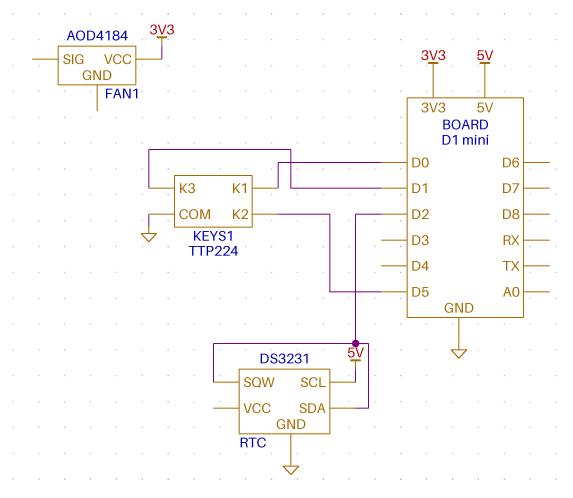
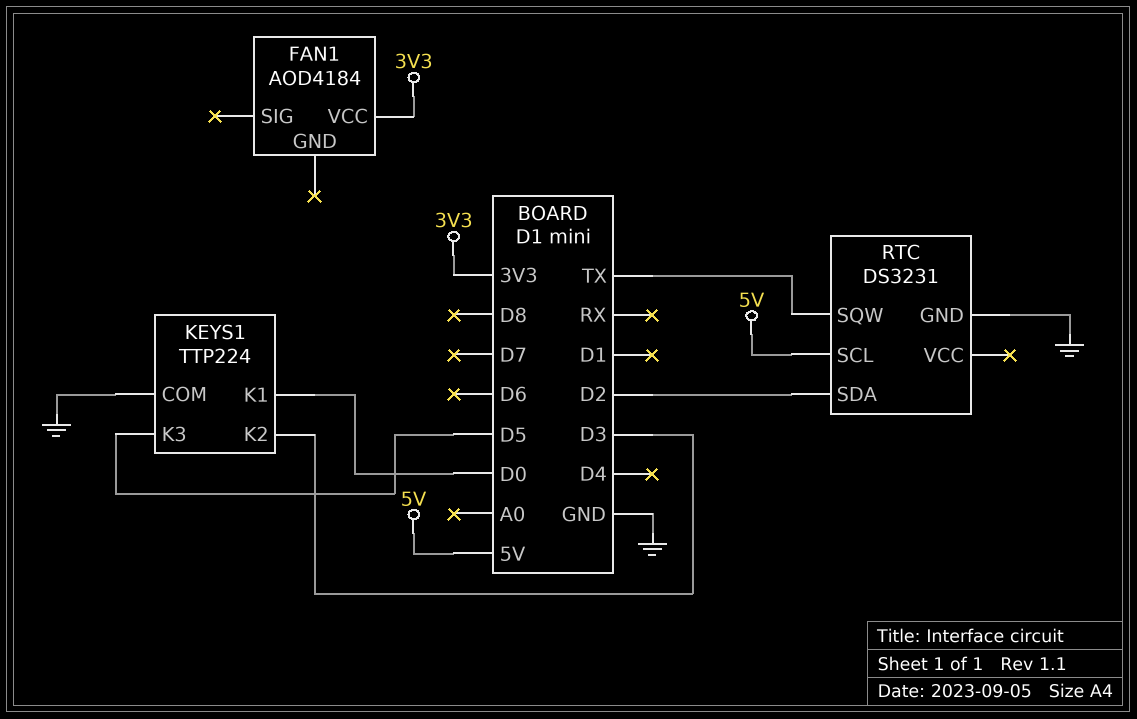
KEYS1 pin K2: D5 -> D3
KEYS1 pin K3: D1 -> D5
RTC pin SQW: D2 -> TX

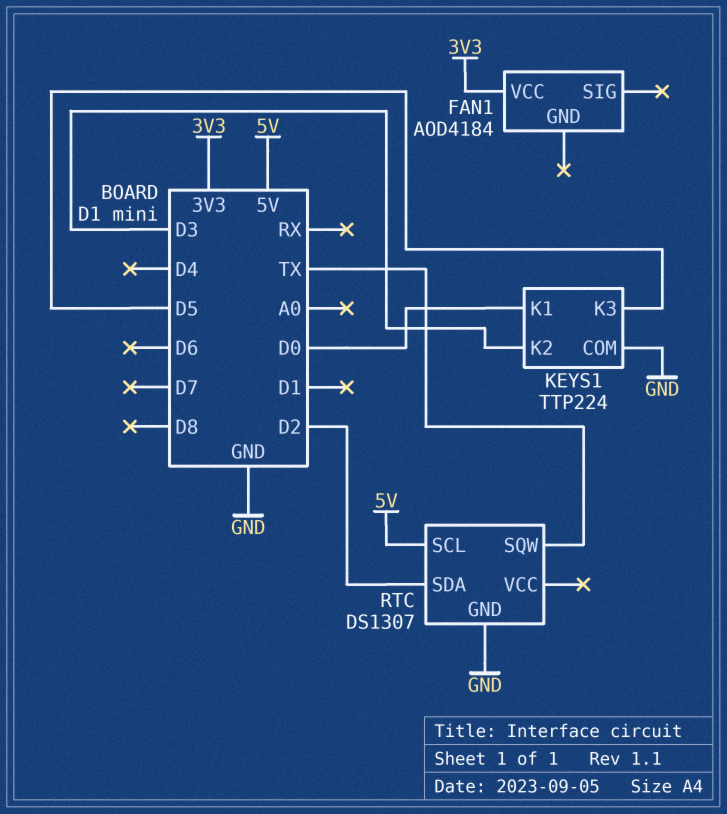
RTC: DS3231 -> DS1307

